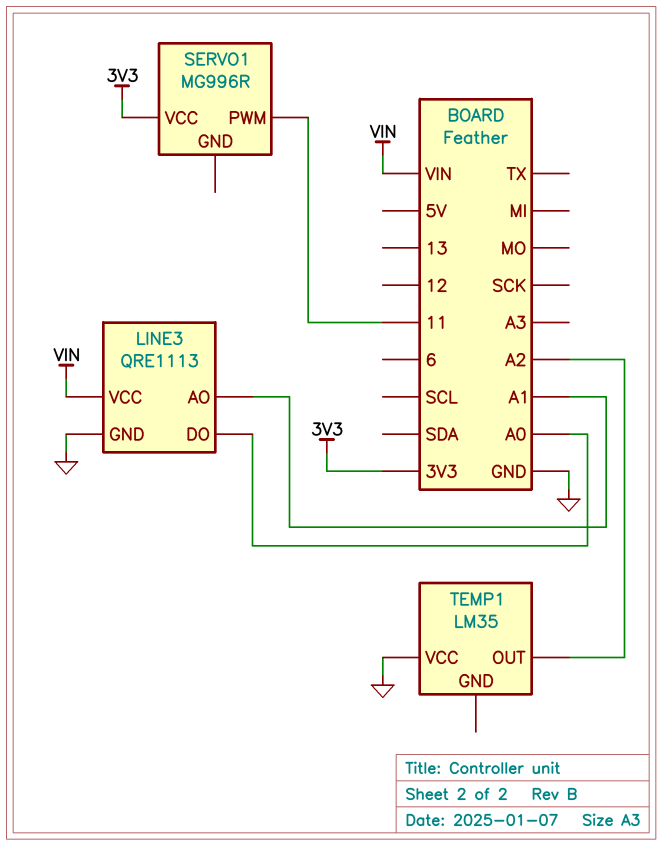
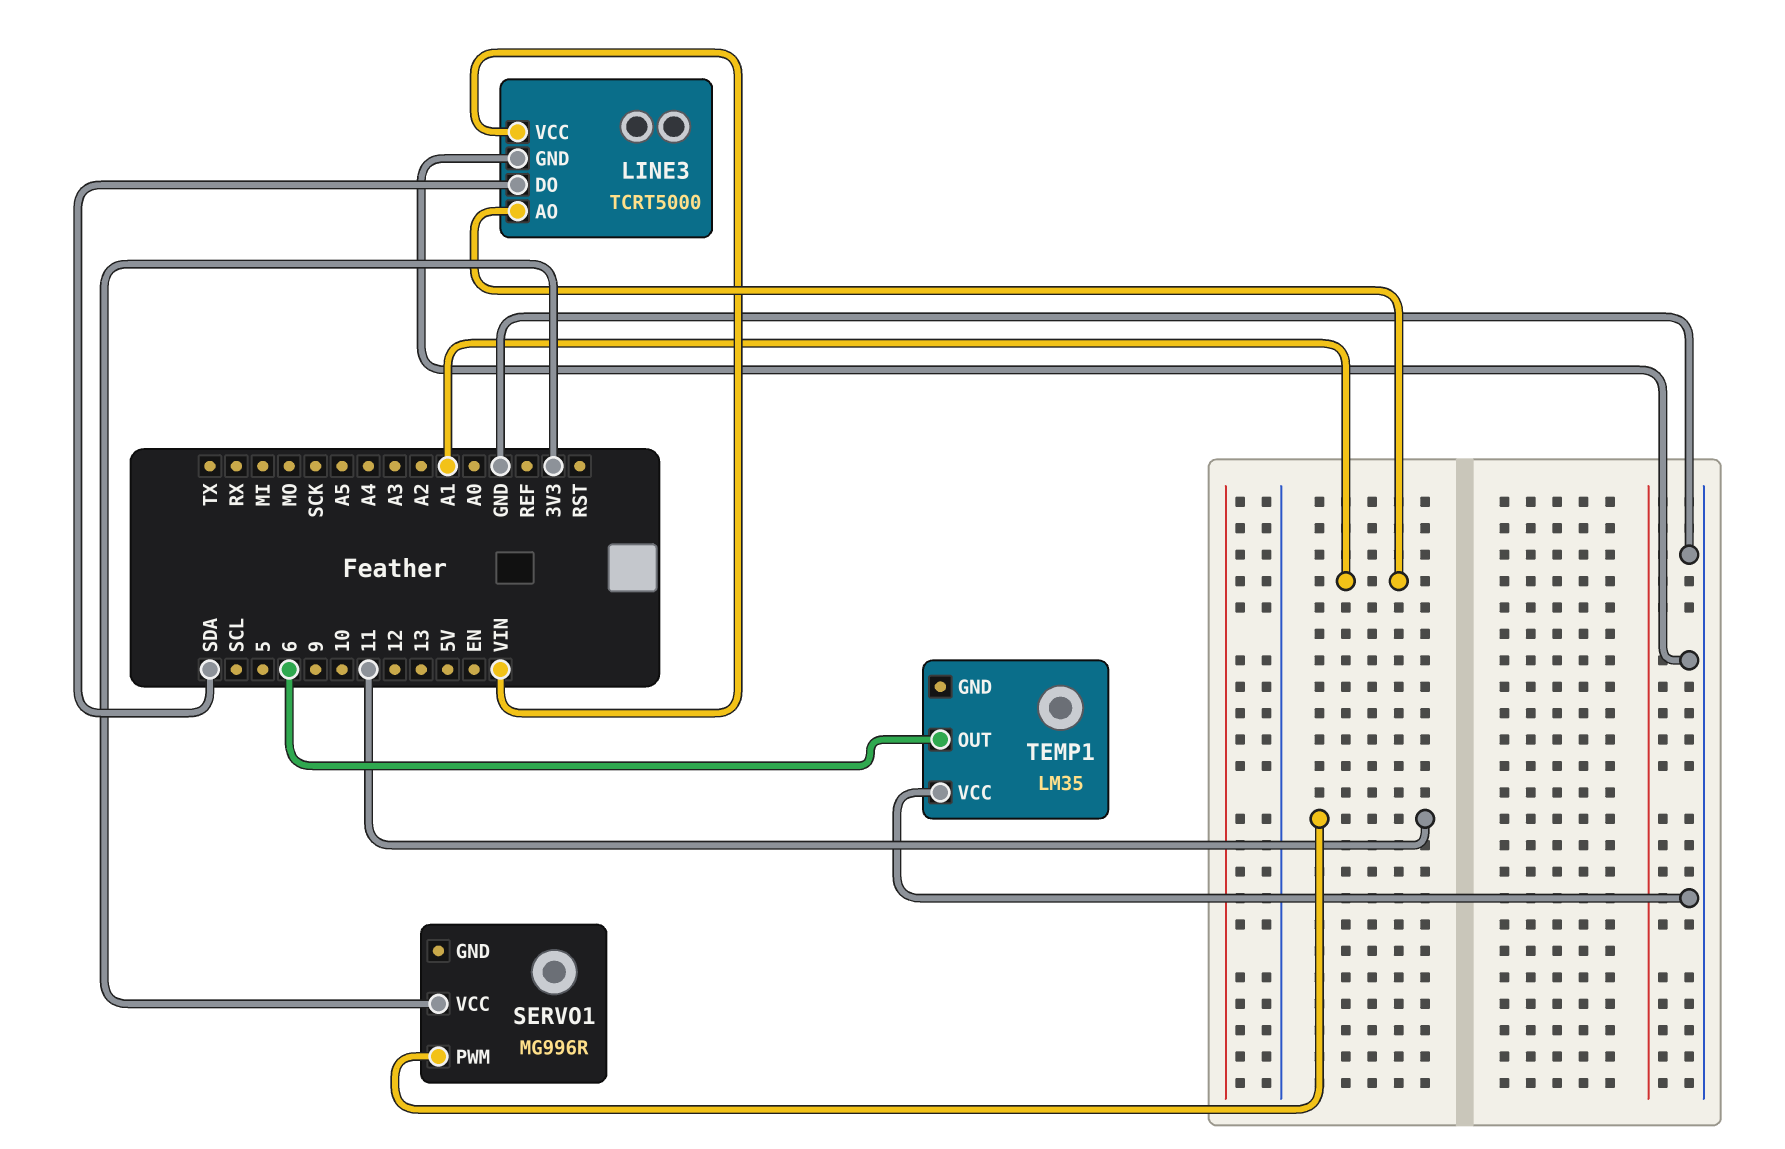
LINE3: QRE1113 -> TCRT5000
LINE3 pin DO: A0 -> SDA
TEMP1 pin OUT: A2 -> 6

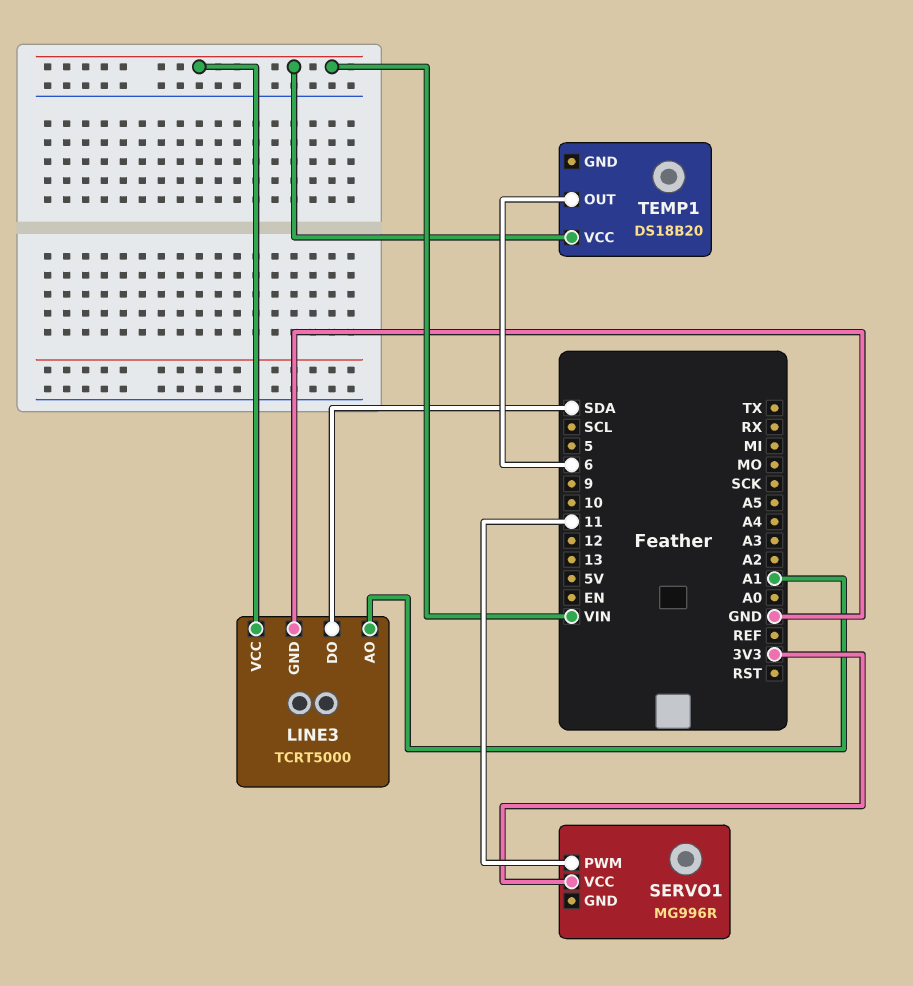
TEMP1: LM35 -> DS18B20
TEMP1 pin VCC: GND -> VIN

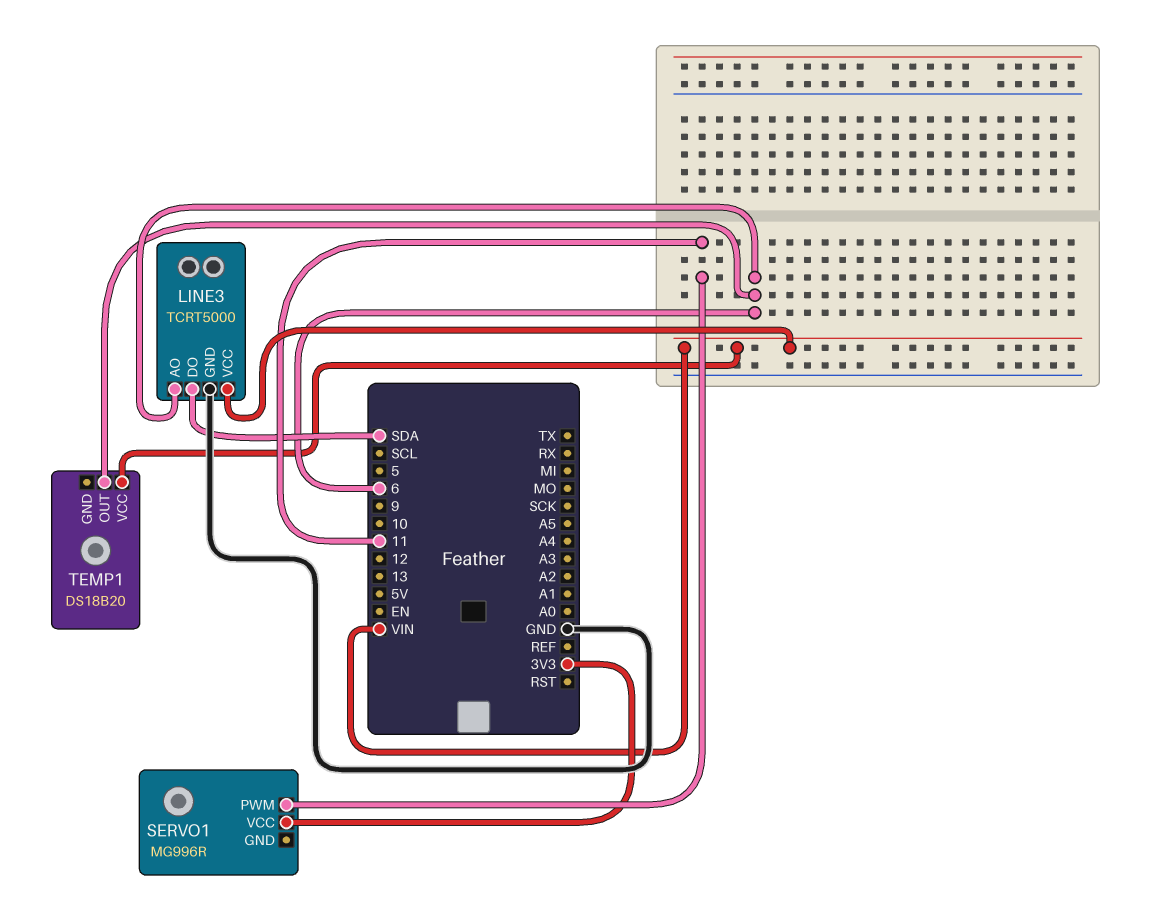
LINE3 pin AO: A1 -> 6

